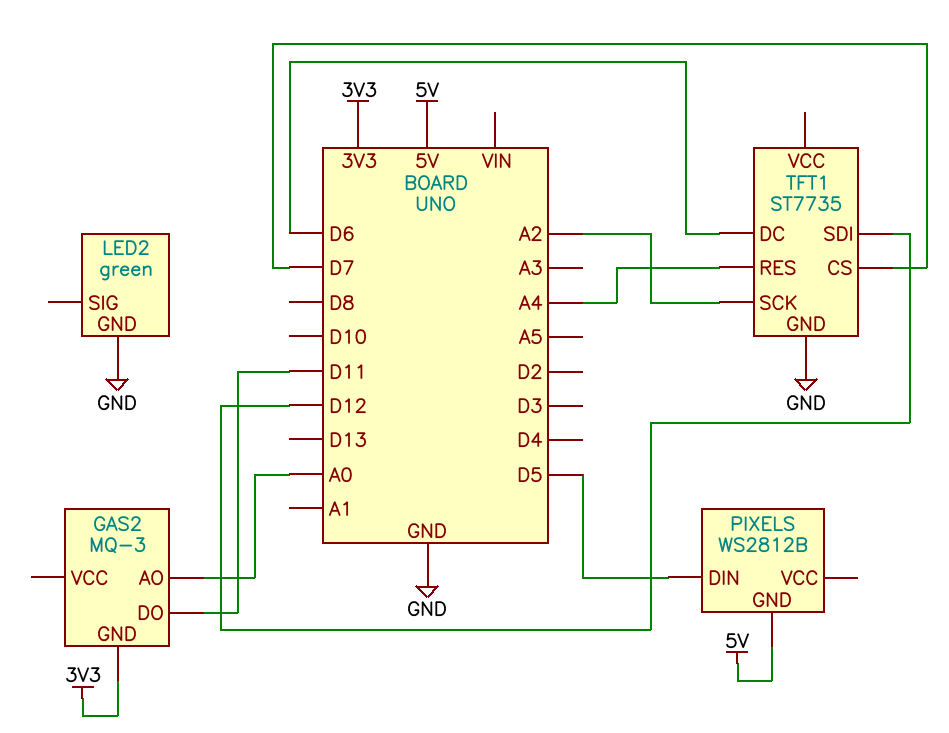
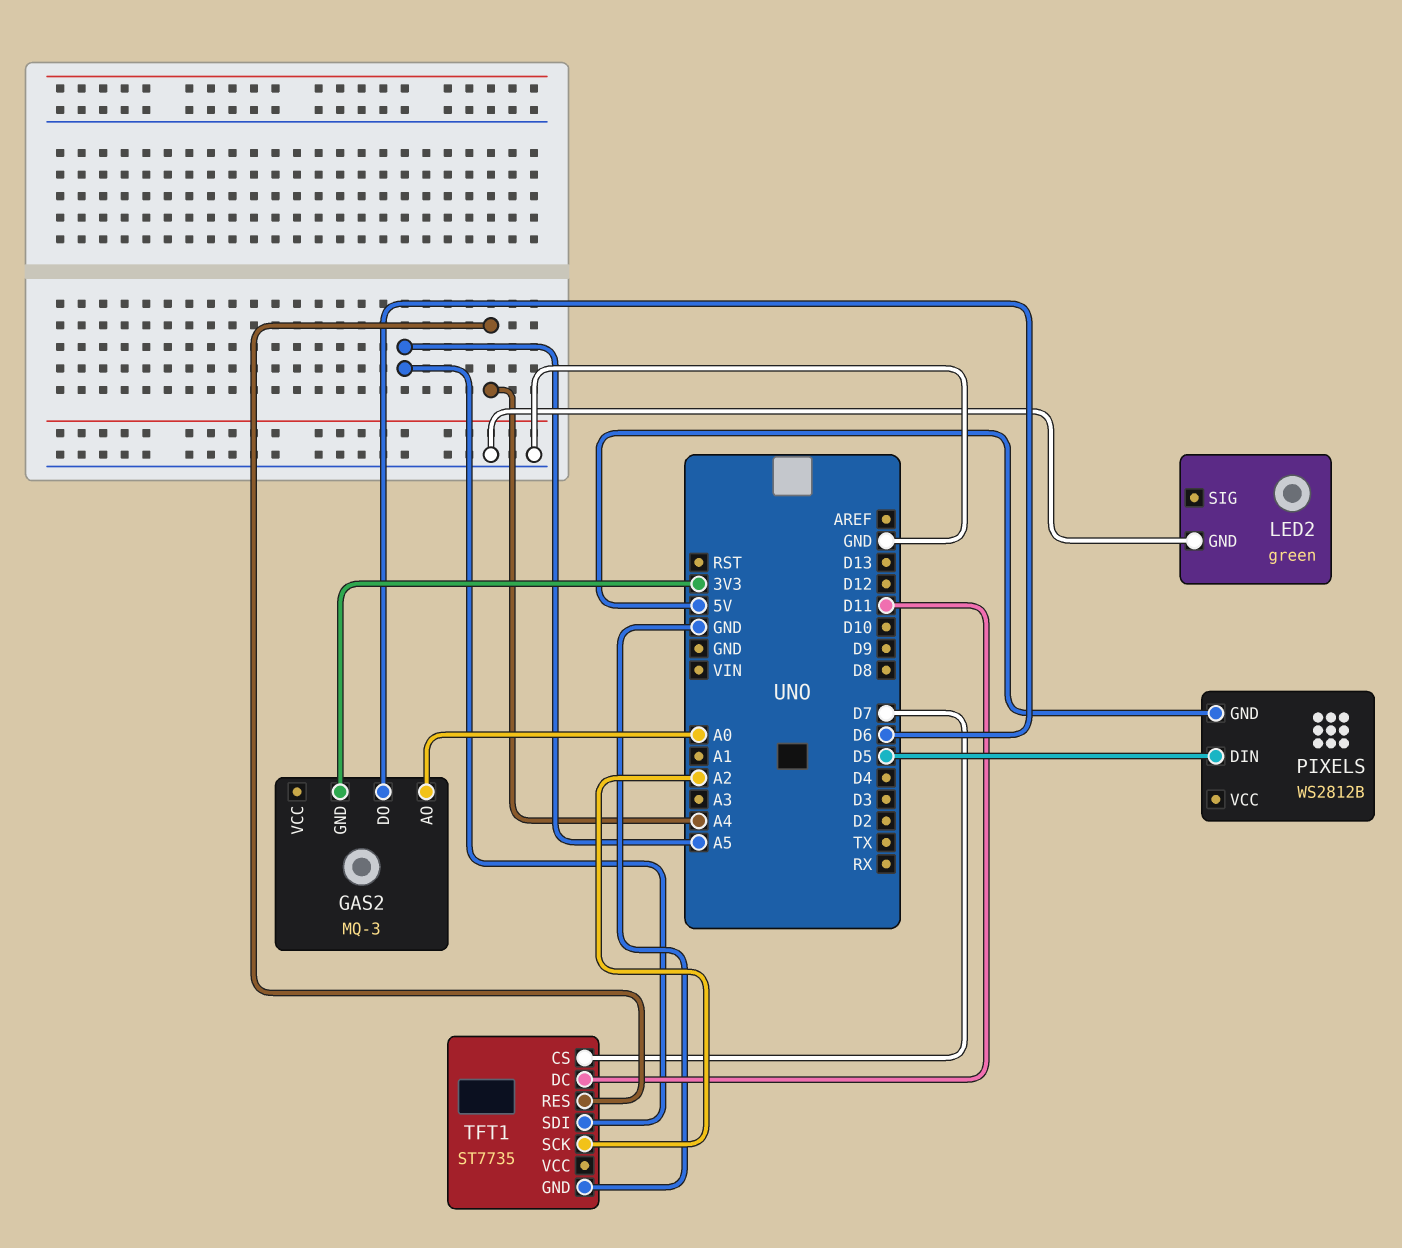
GAS2 pin DO: D11 -> D6
TFT1 pin DC: D6 -> D11
TFT1 pin SDI: D12 -> A5

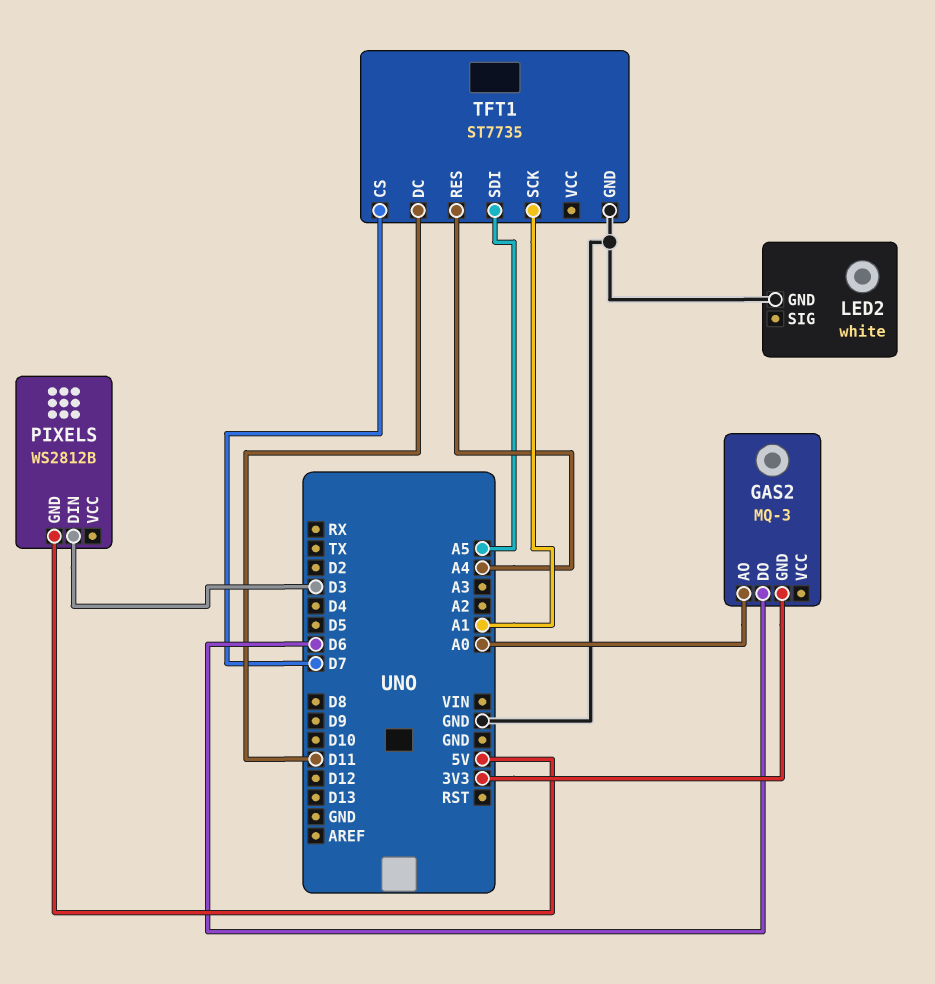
LED2: green -> white
PIXELS pin DIN: D5 -> D3
TFT1 pin SCK: A2 -> A1

